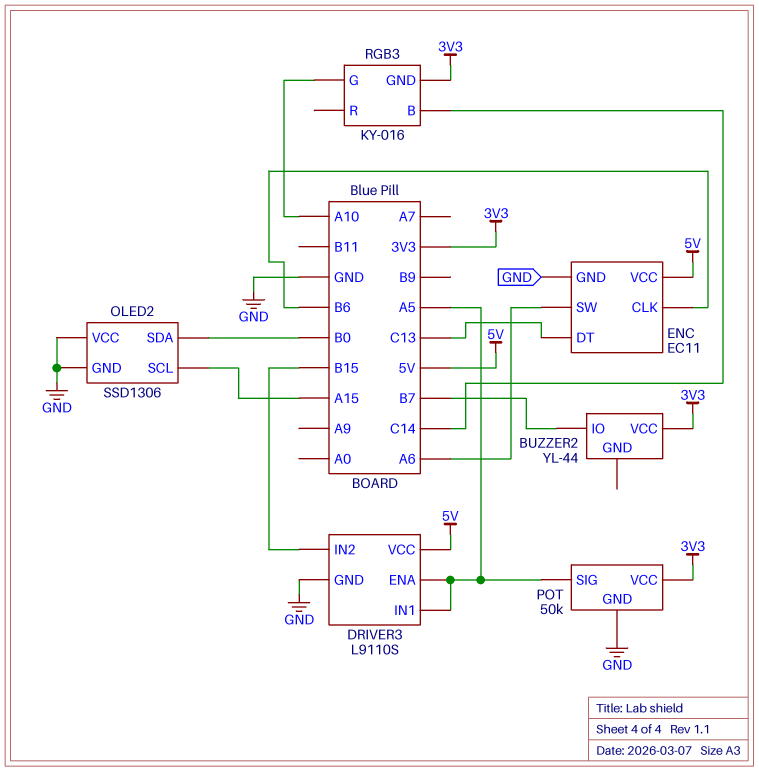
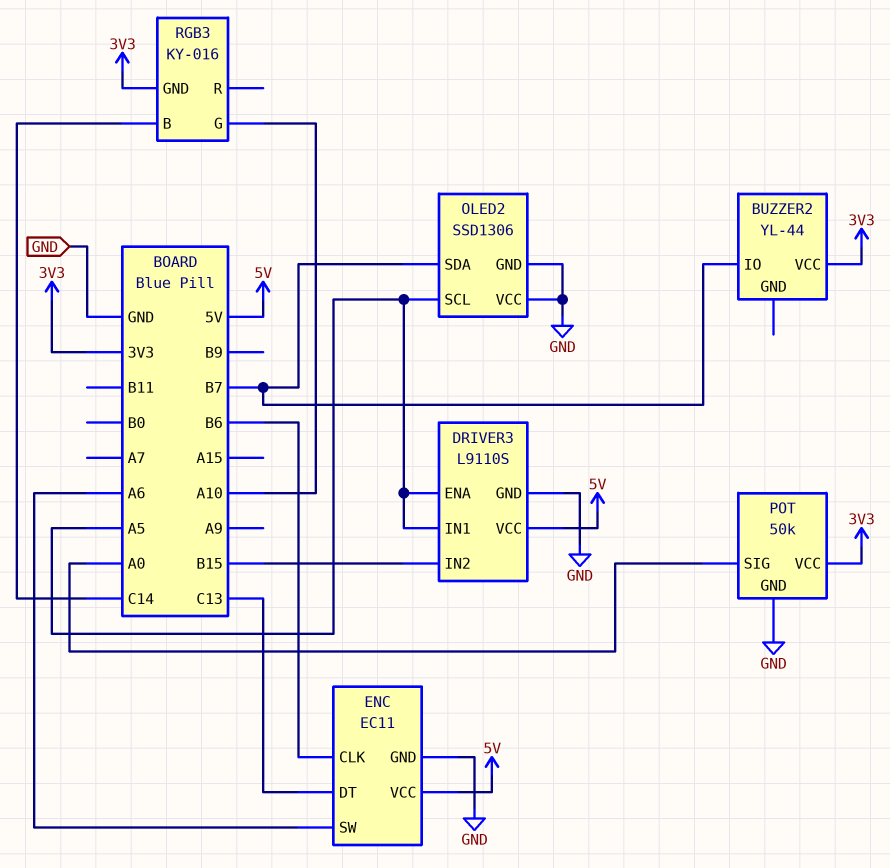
OLED2 pin SCL: A15 -> A5
OLED2 pin SDA: B0 -> B7
POT pin SIG: A5 -> A0

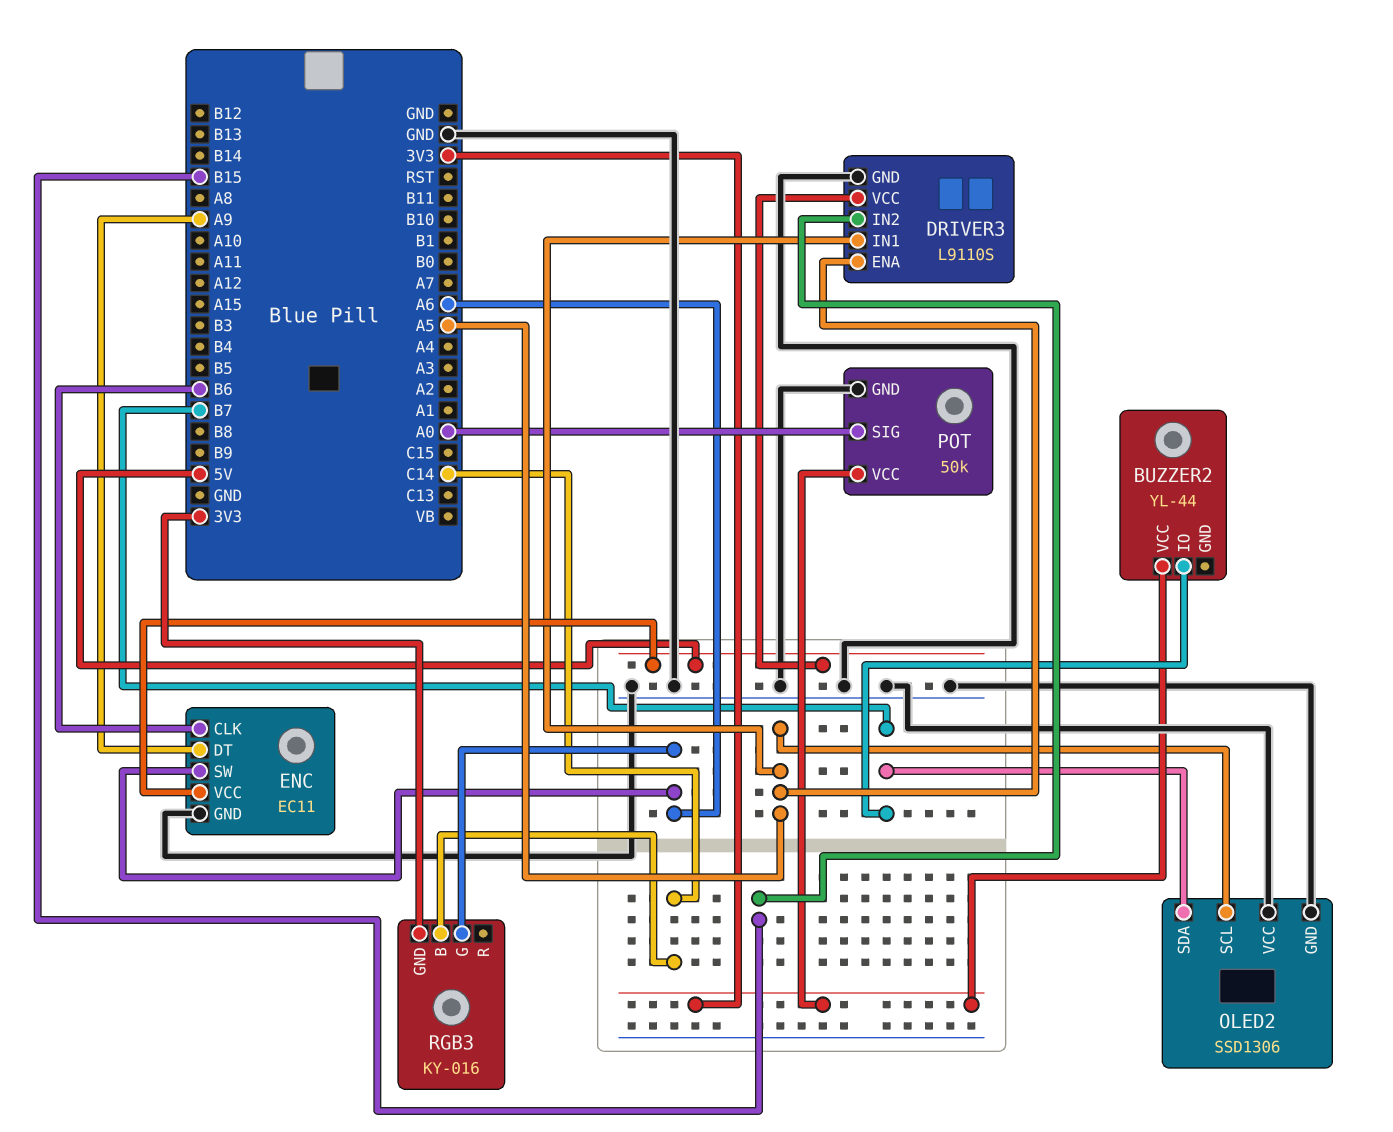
ENC pin DT: C13 -> A9
RGB3 pin G: A10 -> A6

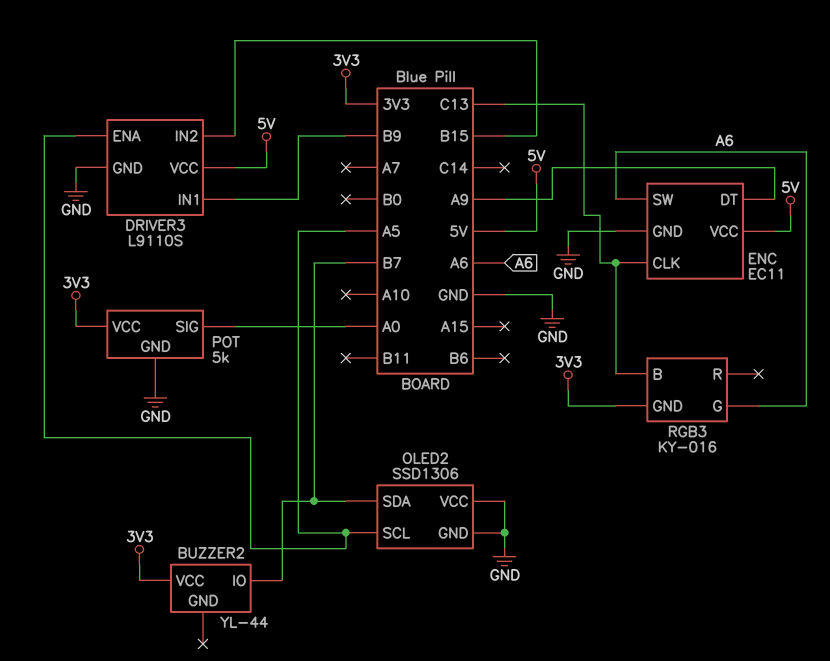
DRIVER3 pin IN1: A5 -> B9
ENC pin CLK: B6 -> C13
POT: 50k -> 5k
RGB3 pin B: C14 -> C13

